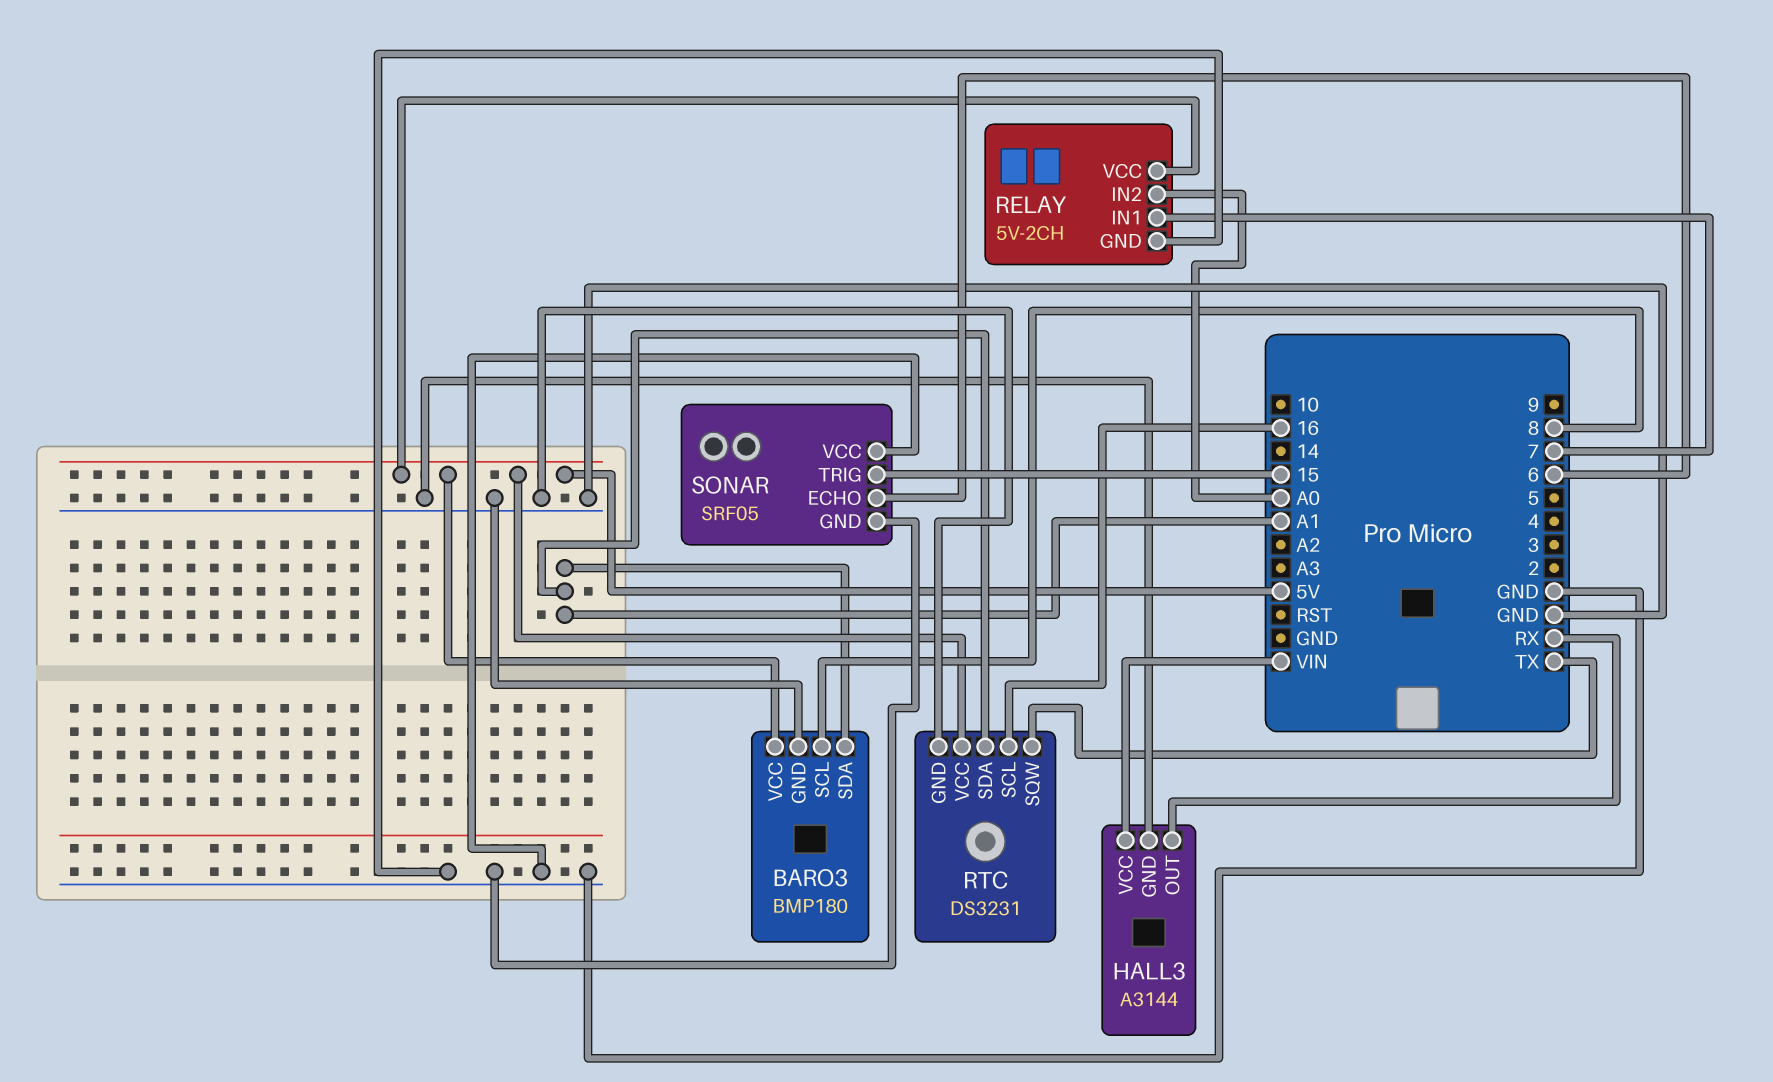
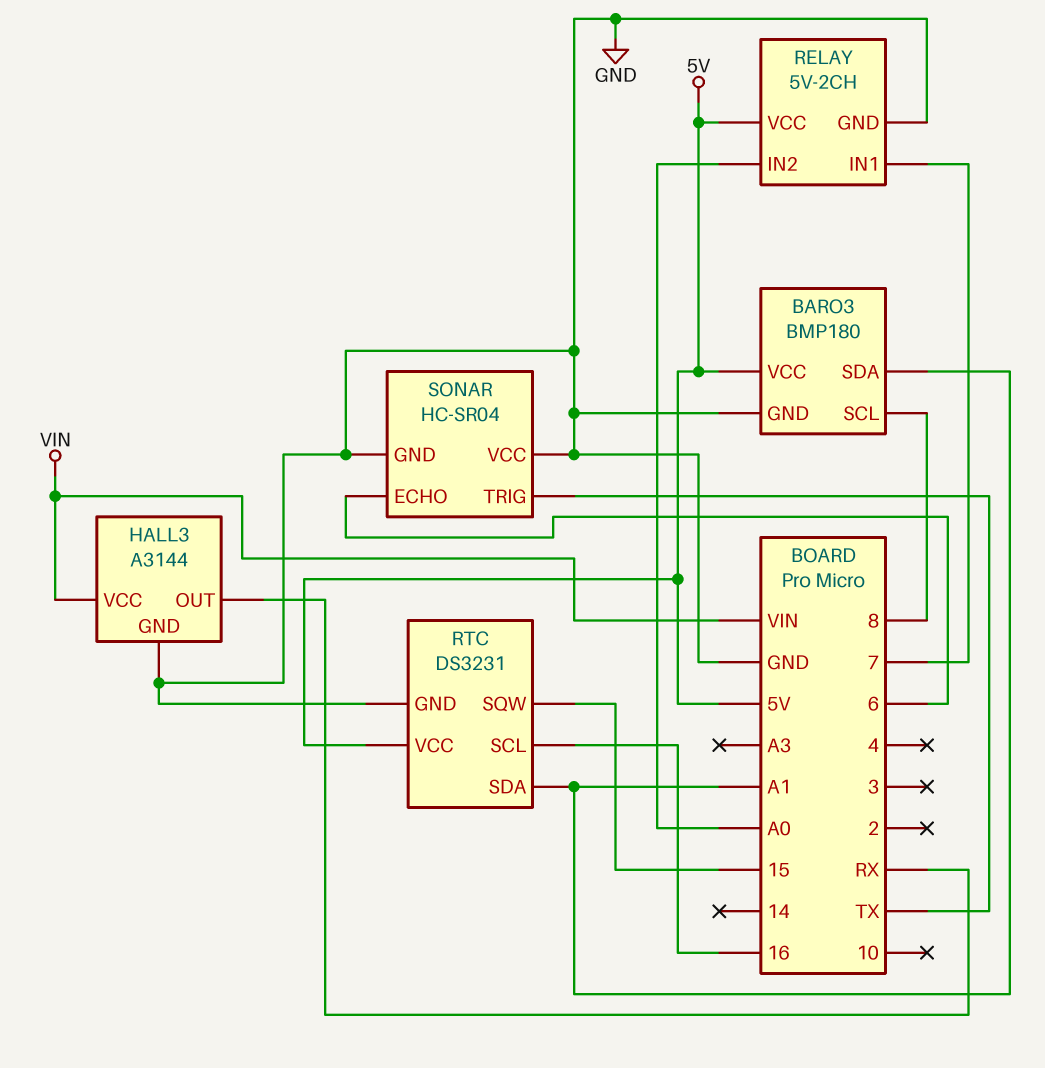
RTC pin SQW: TX -> 15
SONAR: SRF05 -> HC-SR04
SONAR pin TRIG: 15 -> TX

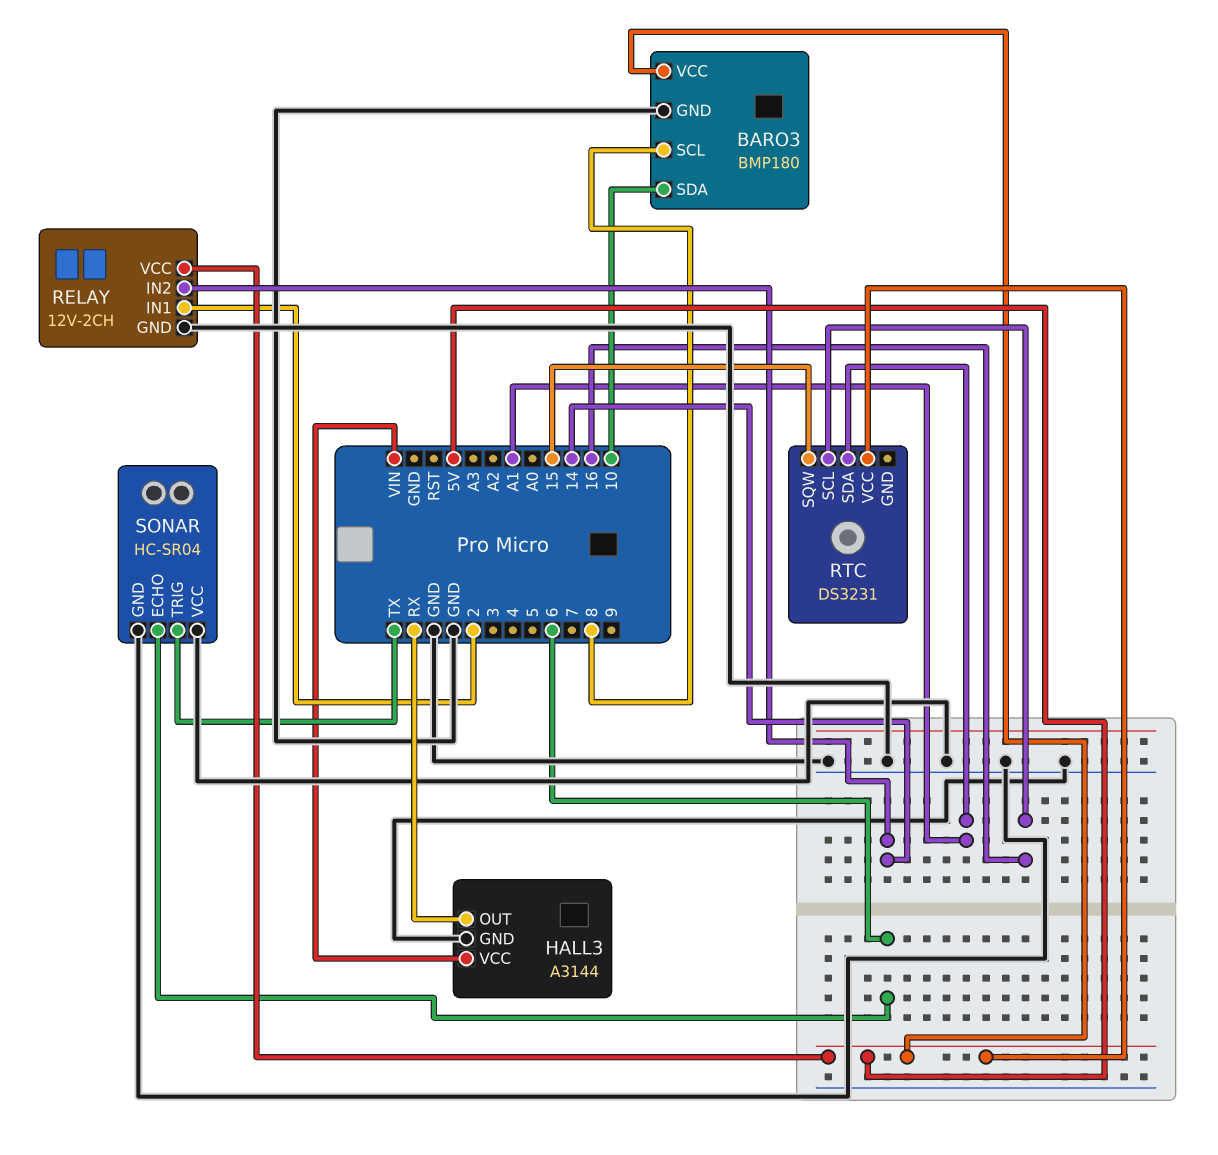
BARO3 pin SDA: A1 -> 10
RELAY: 5V-2CH -> 12V-2CH
RELAY pin IN1: 7 -> 2
RELAY pin IN2: A0 -> 14
RTC pin GND: GND -> none

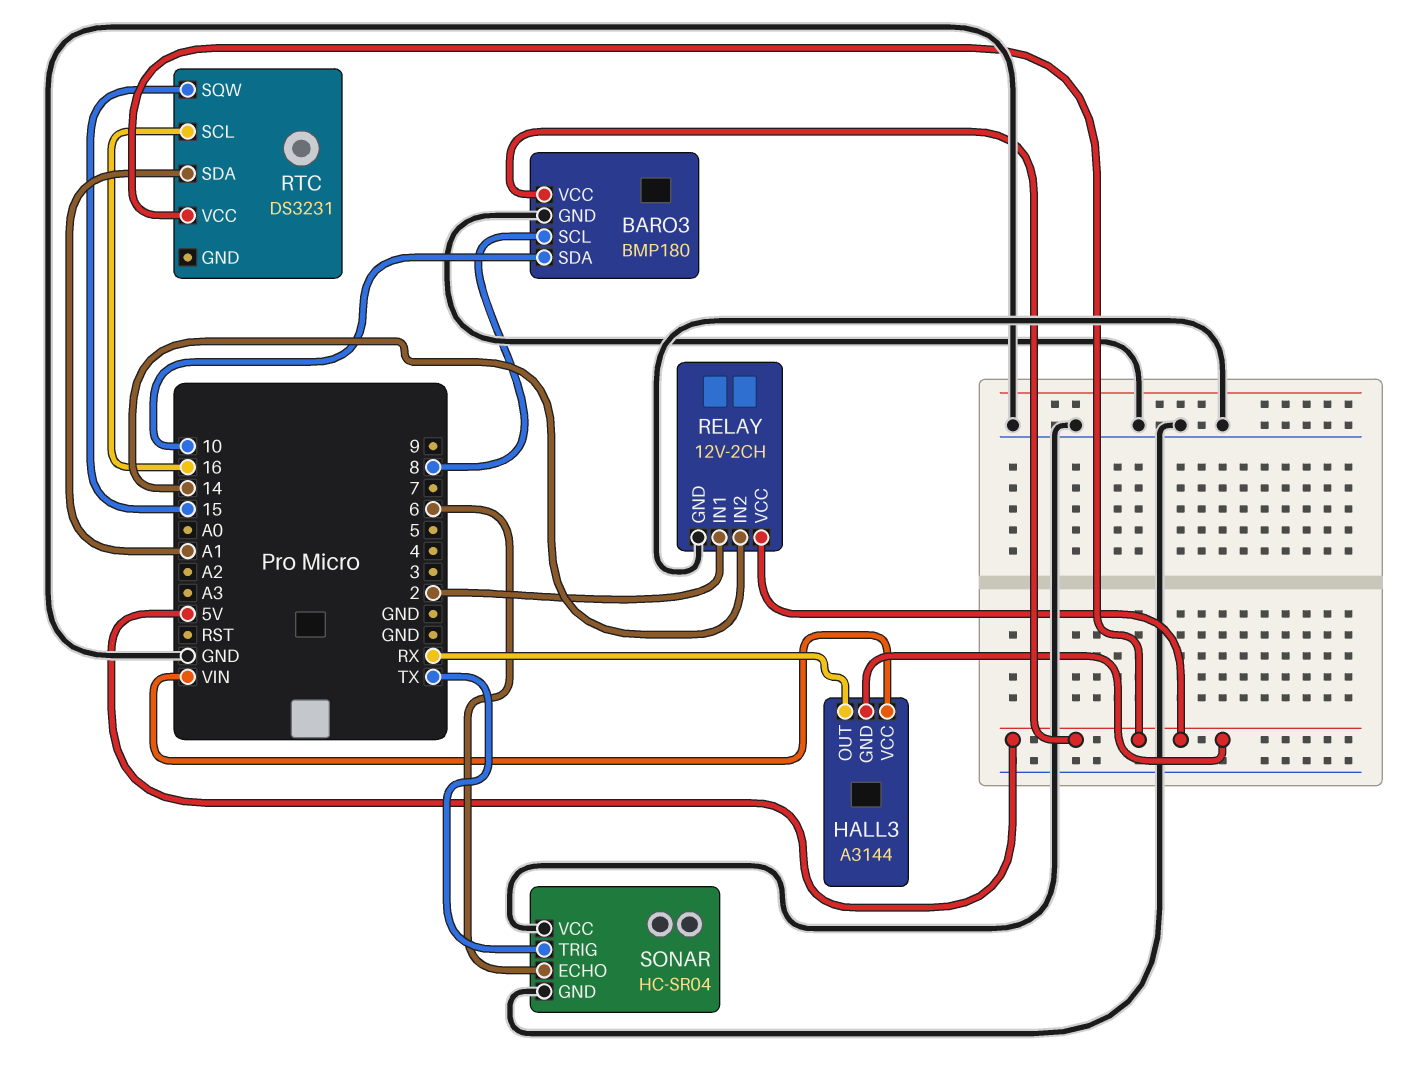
HALL3 pin GND: GND -> 5V

